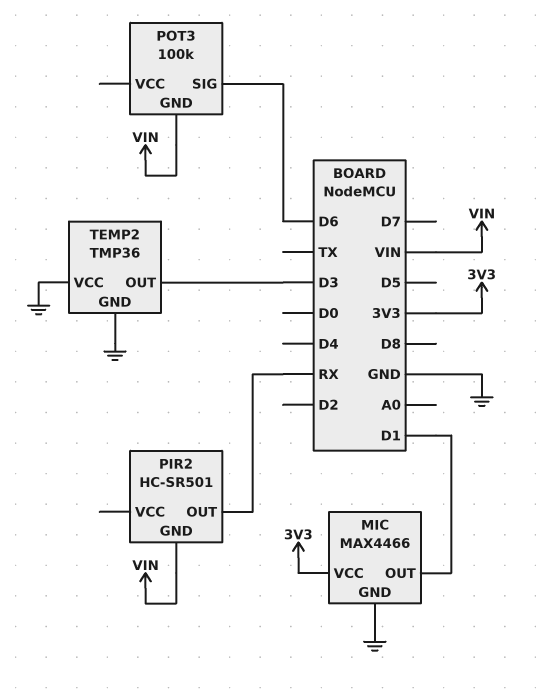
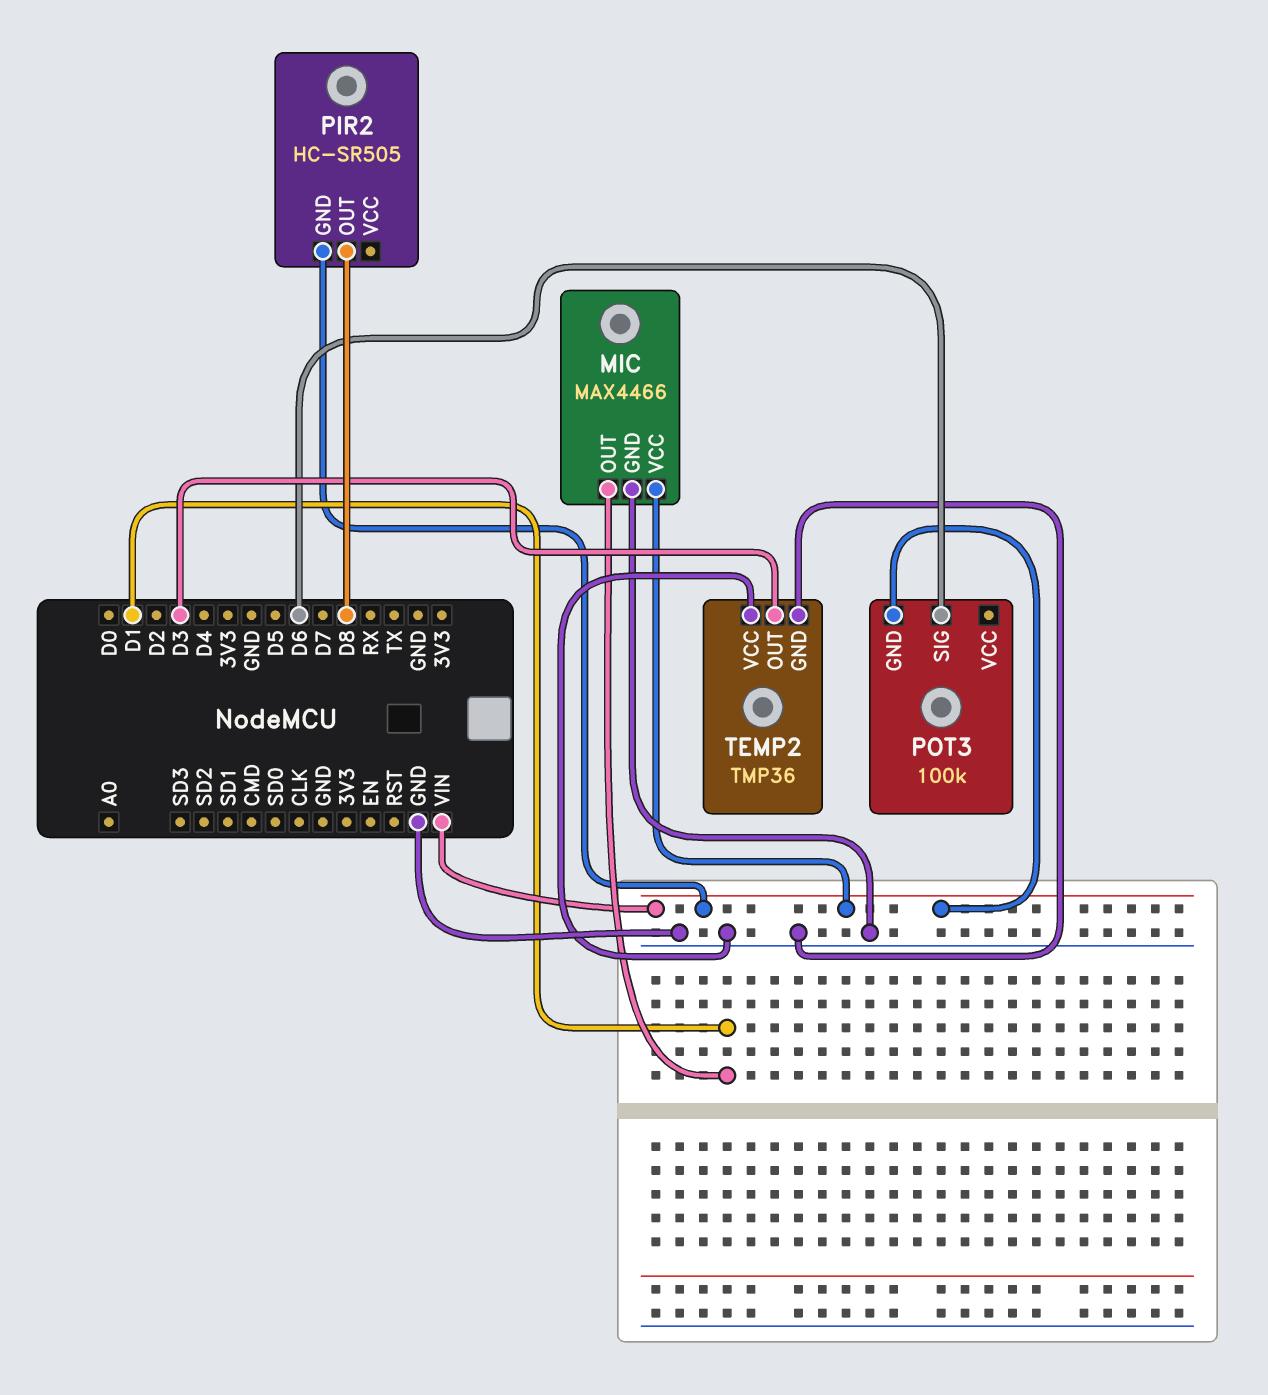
MIC pin VCC: 3V3 -> VIN
PIR2: HC-SR501 -> HC-SR505
PIR2 pin OUT: RX -> D8

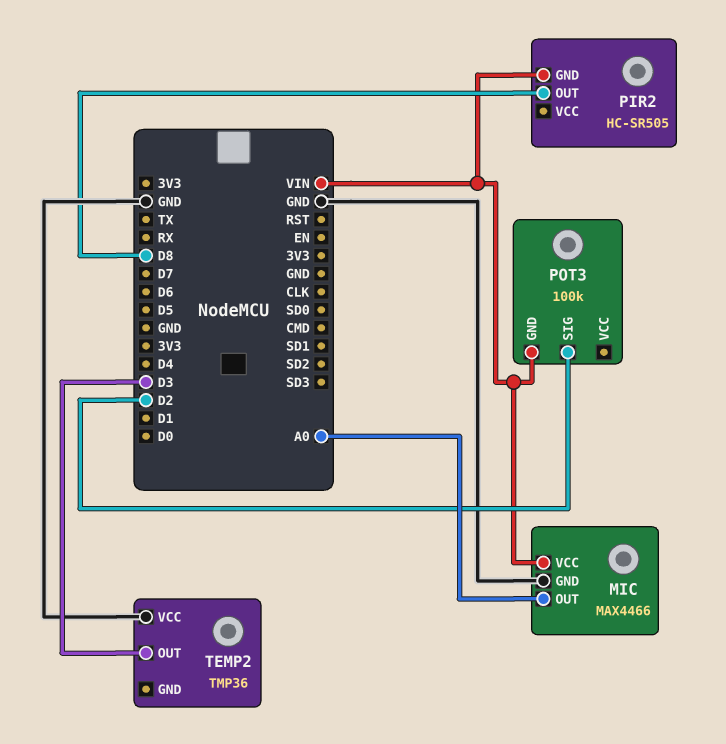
MIC pin OUT: D1 -> A0
POT3 pin SIG: D6 -> D2
TEMP2 pin GND: GND -> none

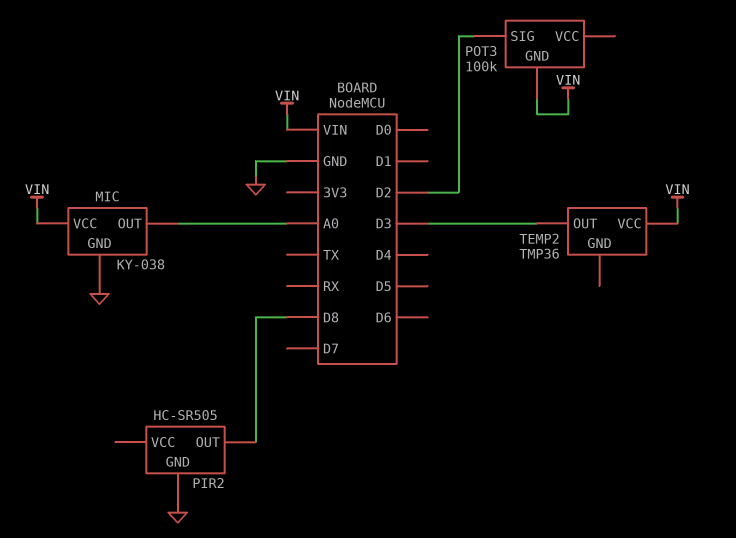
MIC: MAX4466 -> KY-038
PIR2 pin GND: VIN -> GND
TEMP2 pin VCC: GND -> VIN

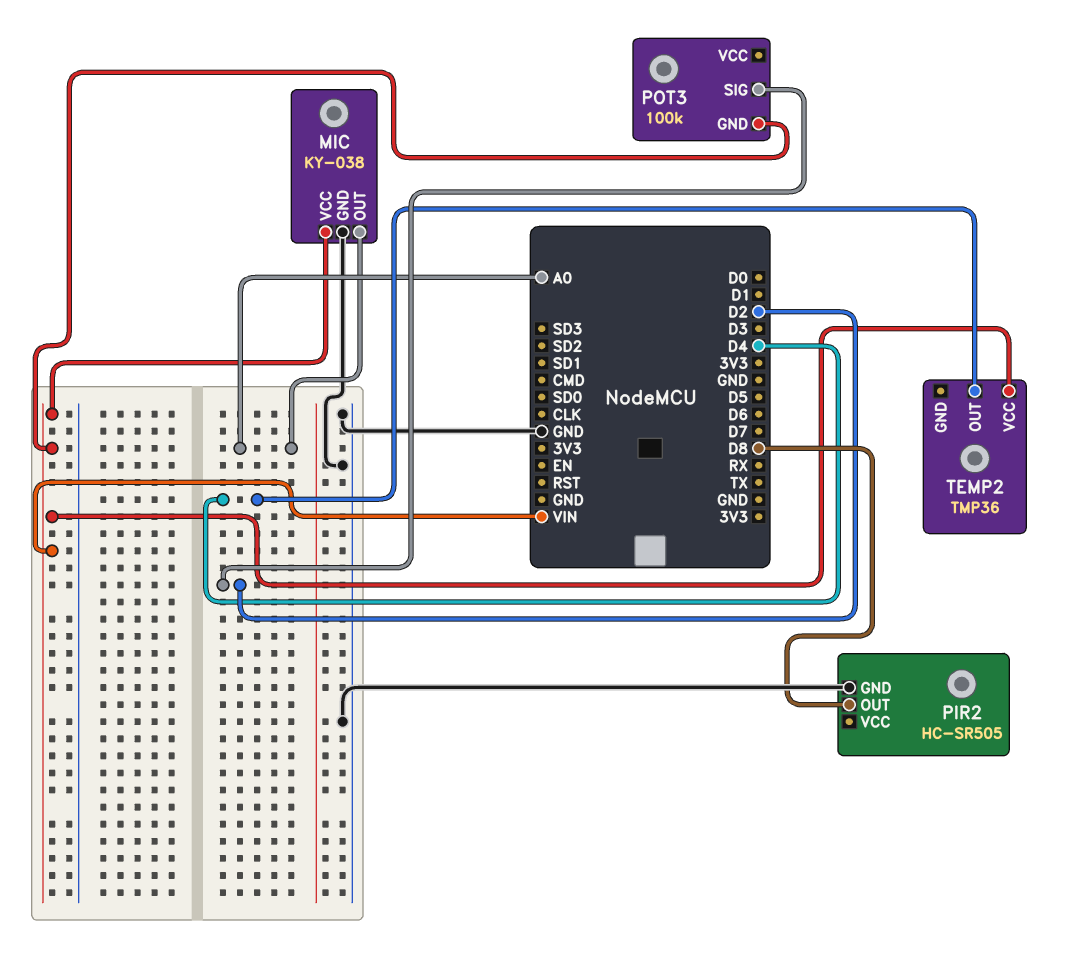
TEMP2 pin OUT: D3 -> D4

